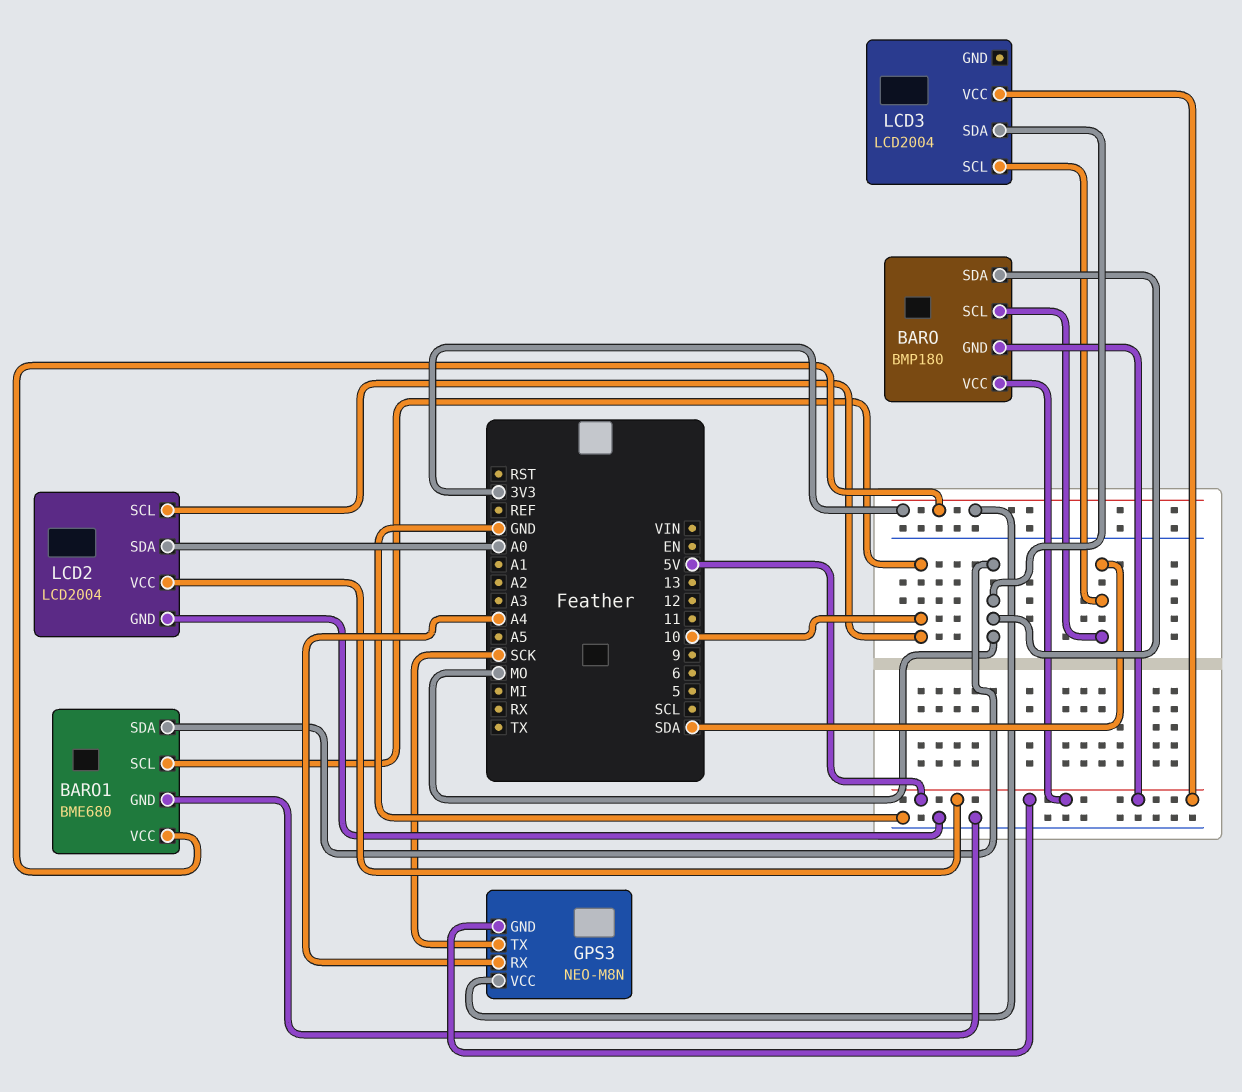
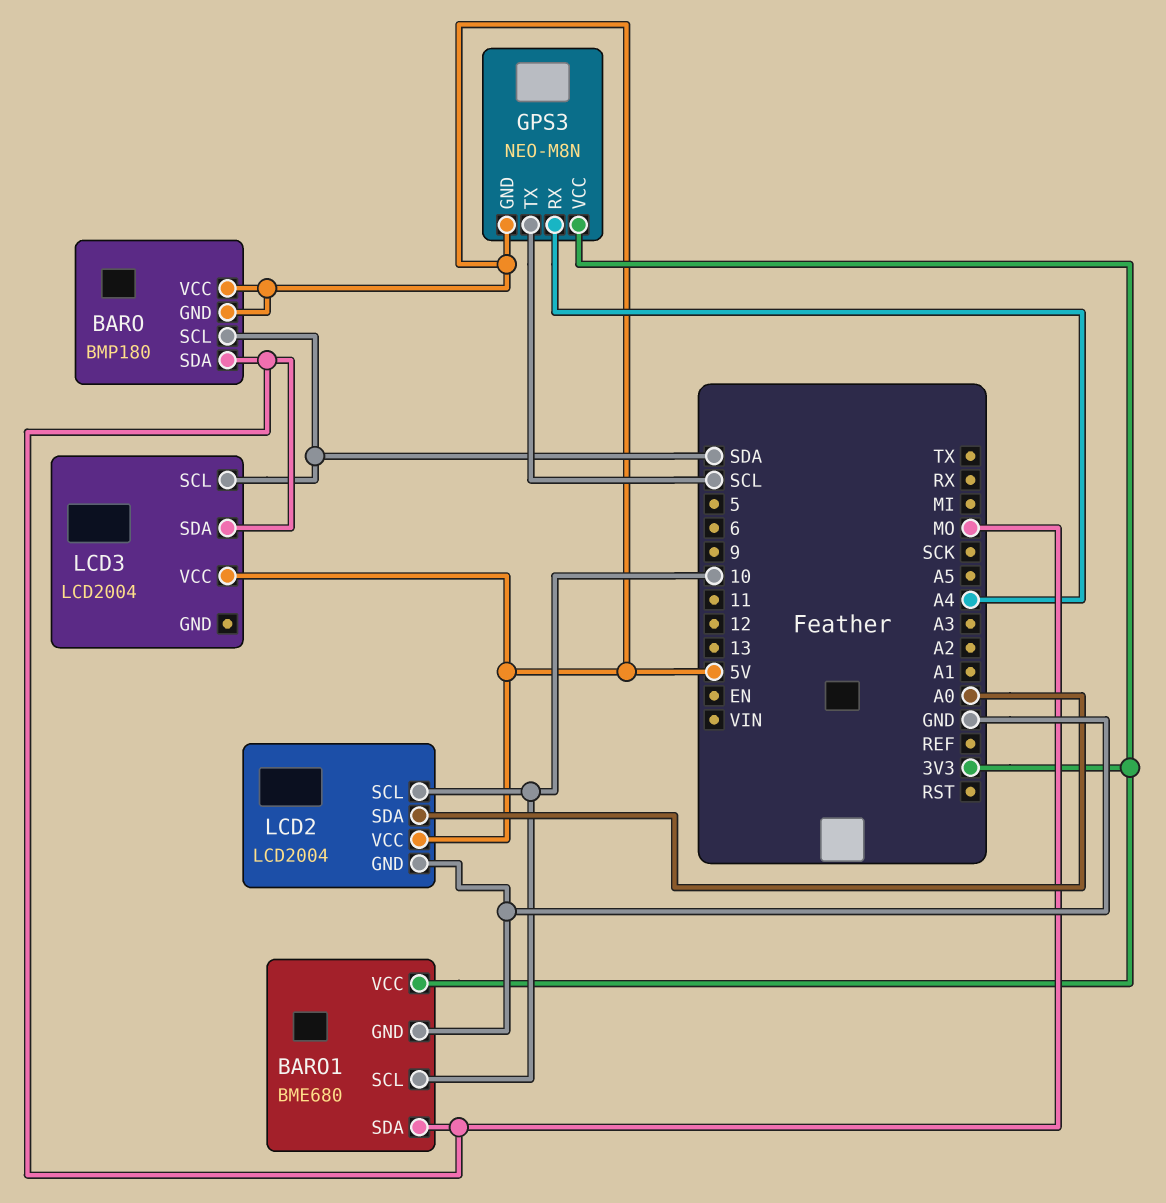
GPS3 pin TX: SCK -> SCL

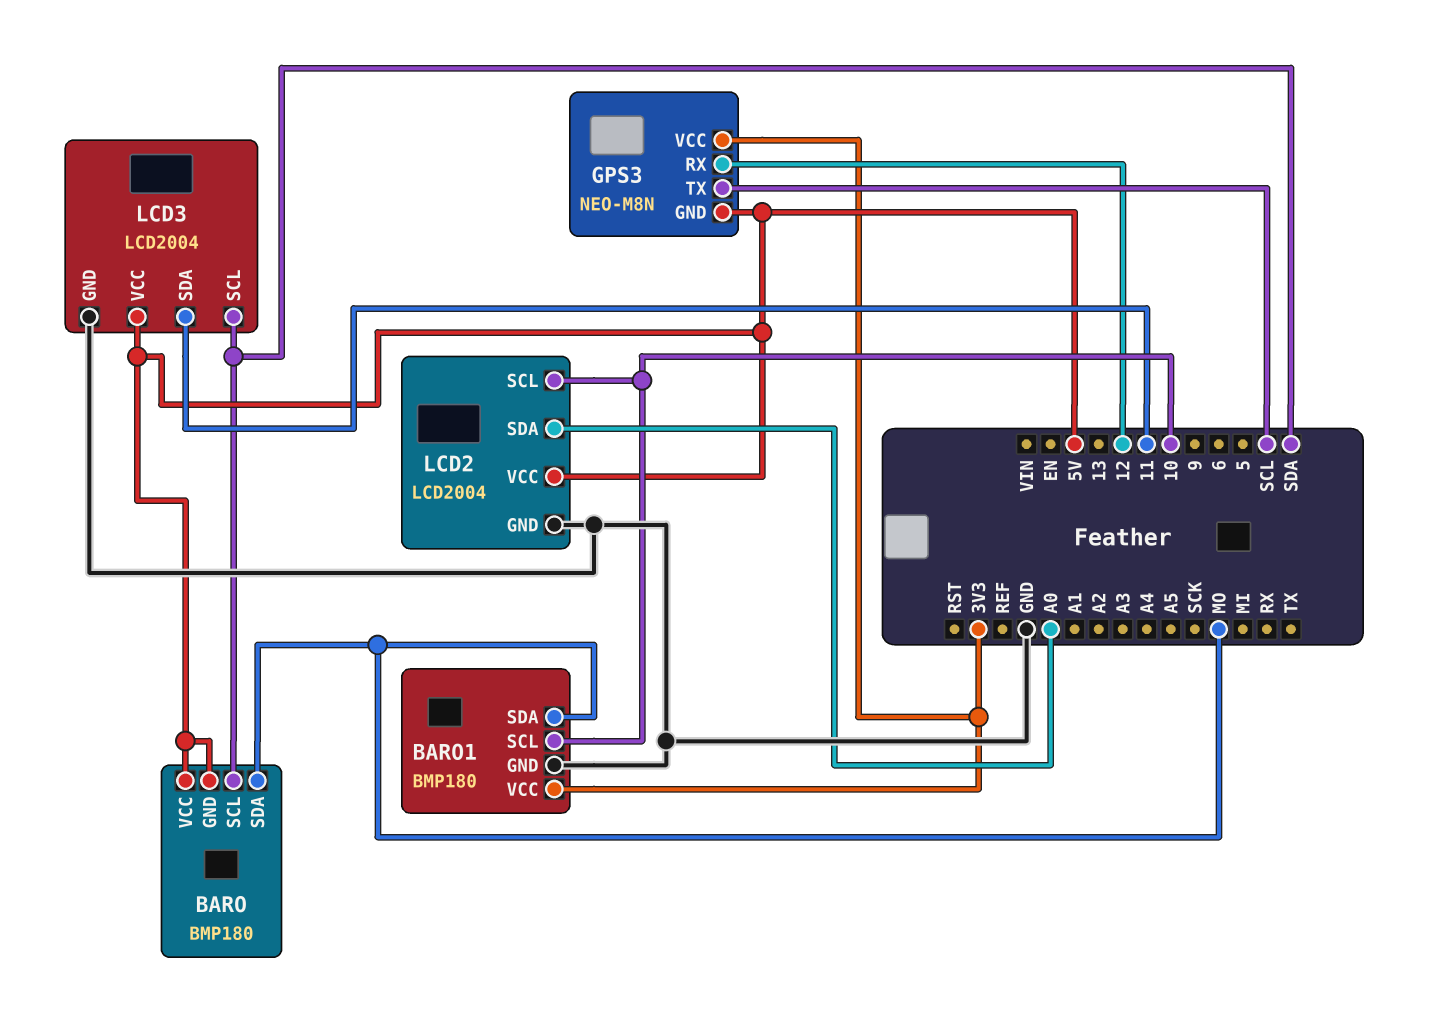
BARO1: BME680 -> BMP180
GPS3 pin RX: A4 -> 12
LCD3 pin GND: none -> GND
LCD3 pin SDA: MO -> 11

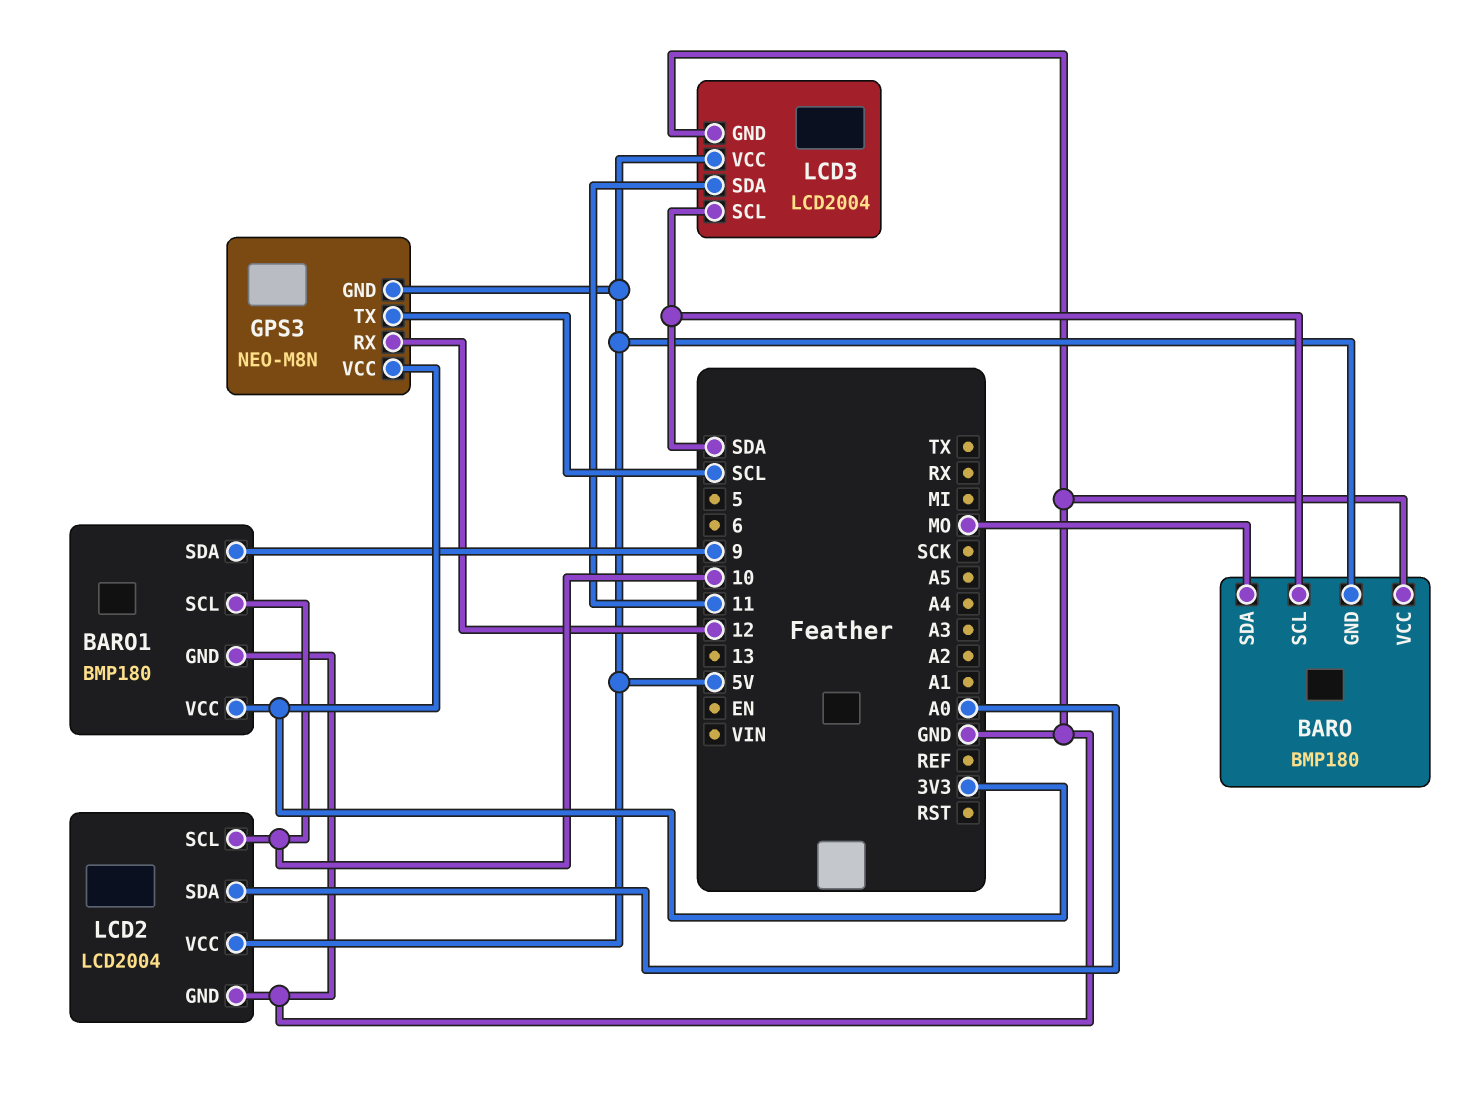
BARO pin VCC: 5V -> GND
BARO1 pin SDA: MO -> 9

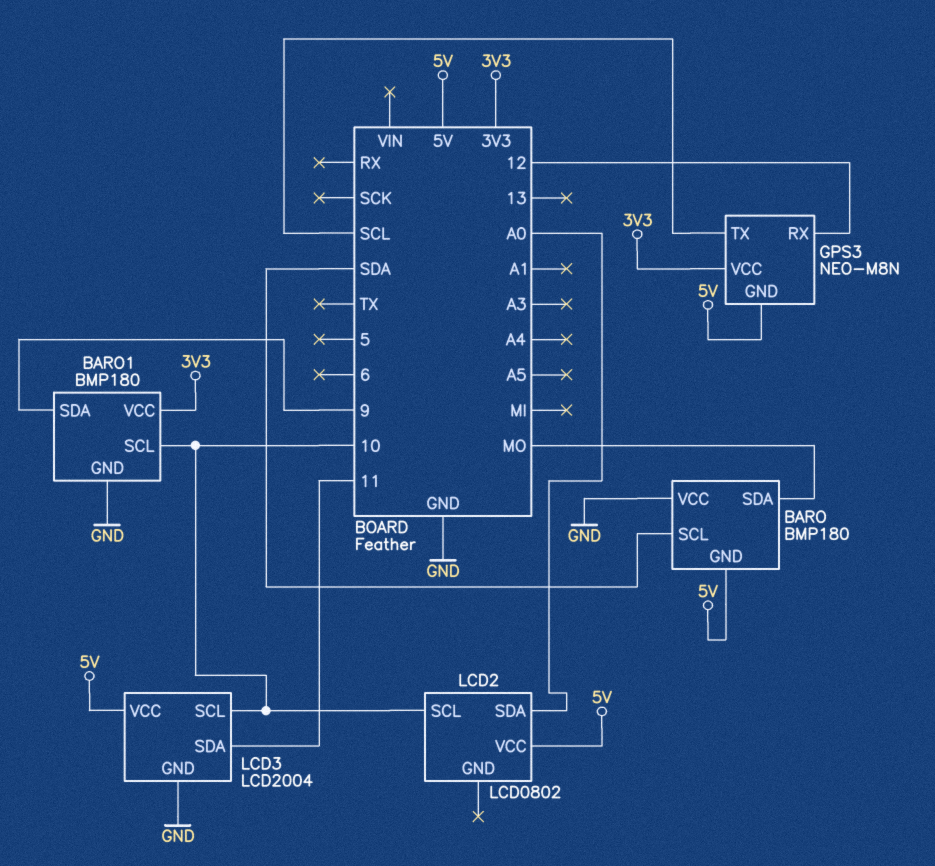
LCD2: LCD2004 -> LCD0802
LCD2 pin GND: GND -> none
LCD3 pin SCL: SDA -> 10

